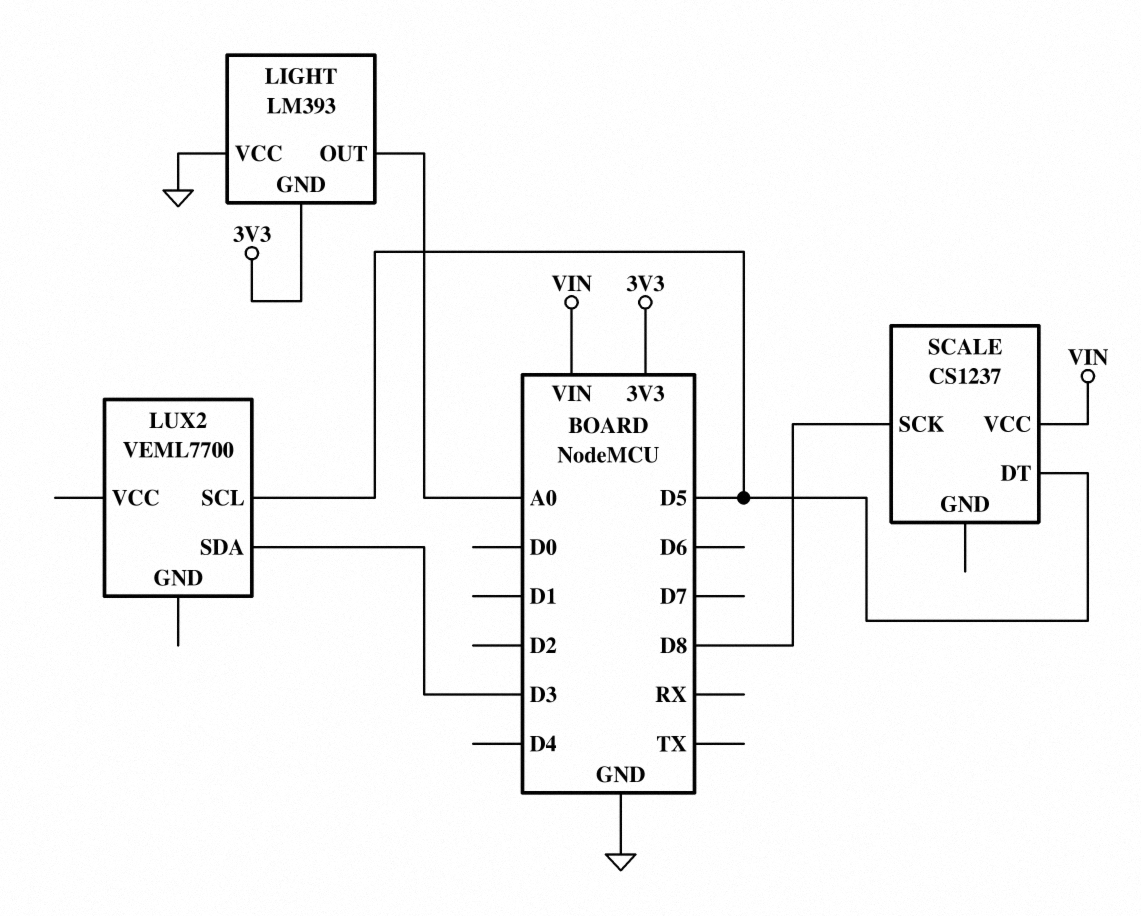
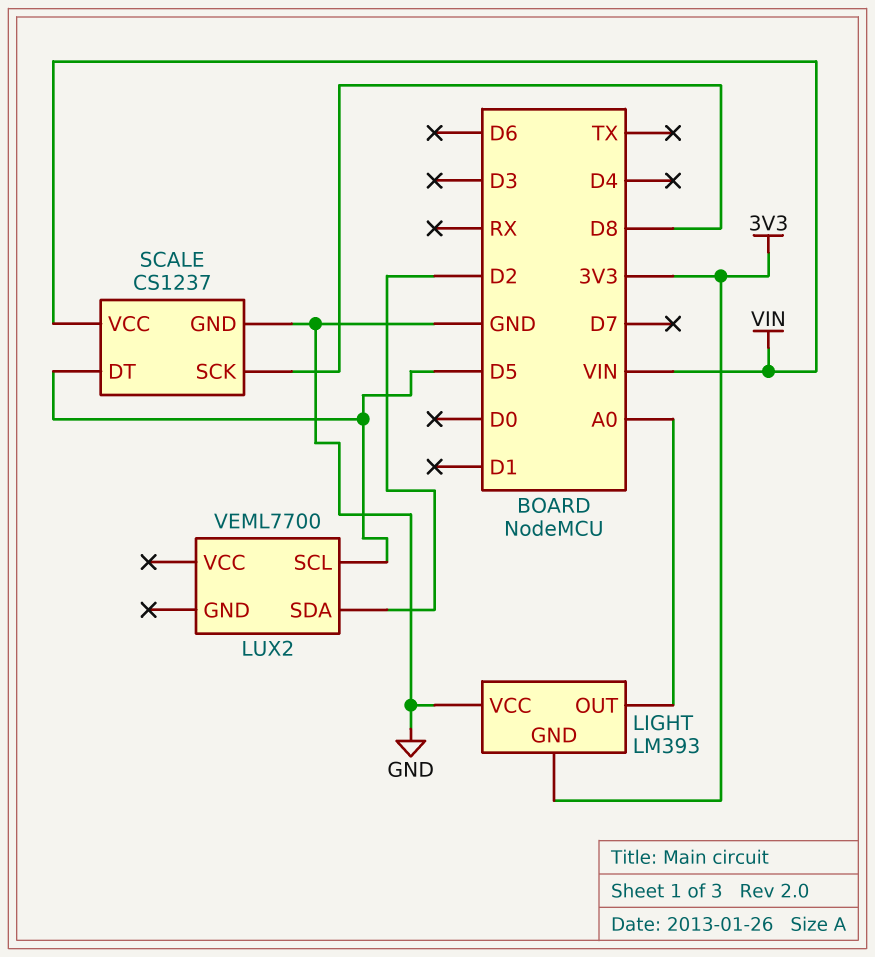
LUX2 pin SDA: D3 -> D2
SCALE pin GND: none -> GND

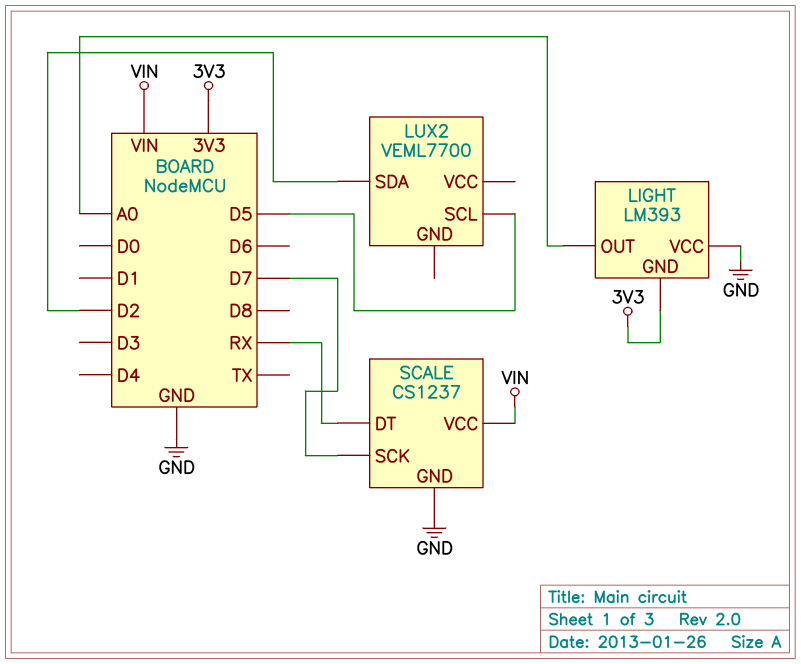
SCALE pin DT: D5 -> RX
SCALE pin SCK: D8 -> D7

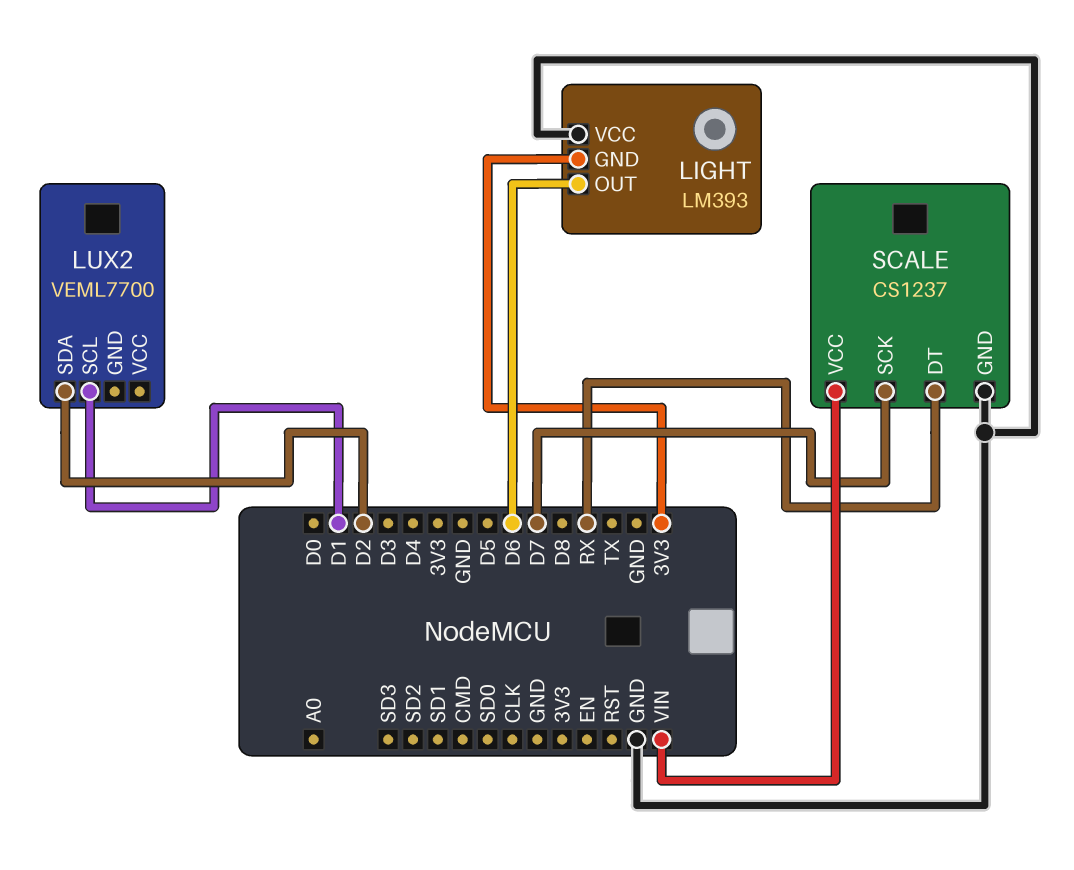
LIGHT pin OUT: A0 -> D6
LUX2 pin SCL: D5 -> D1

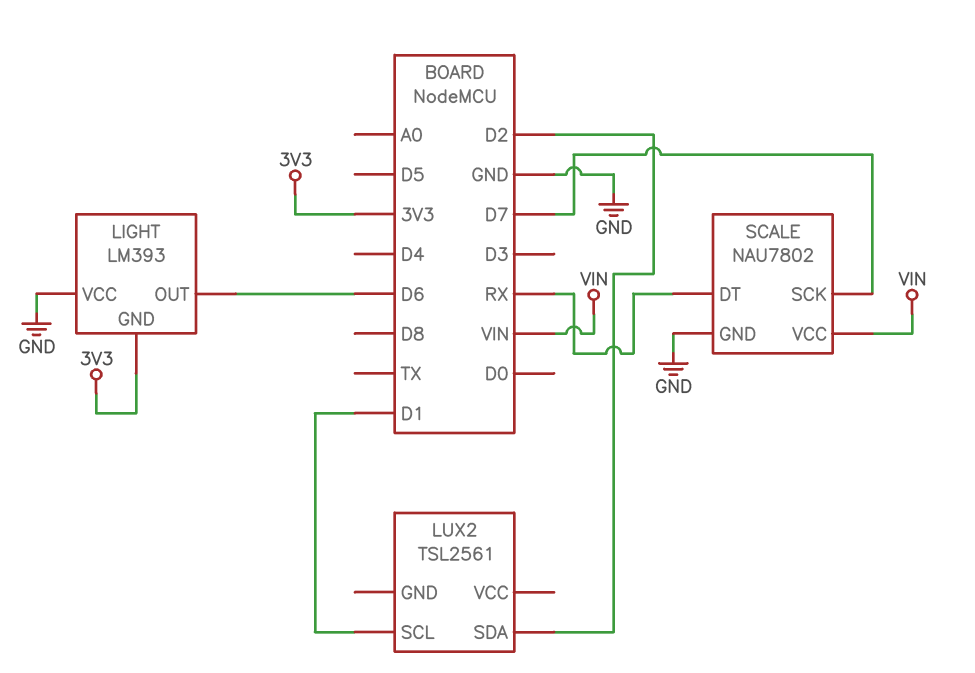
LUX2: VEML7700 -> TSL2561
SCALE: CS1237 -> NAU7802

